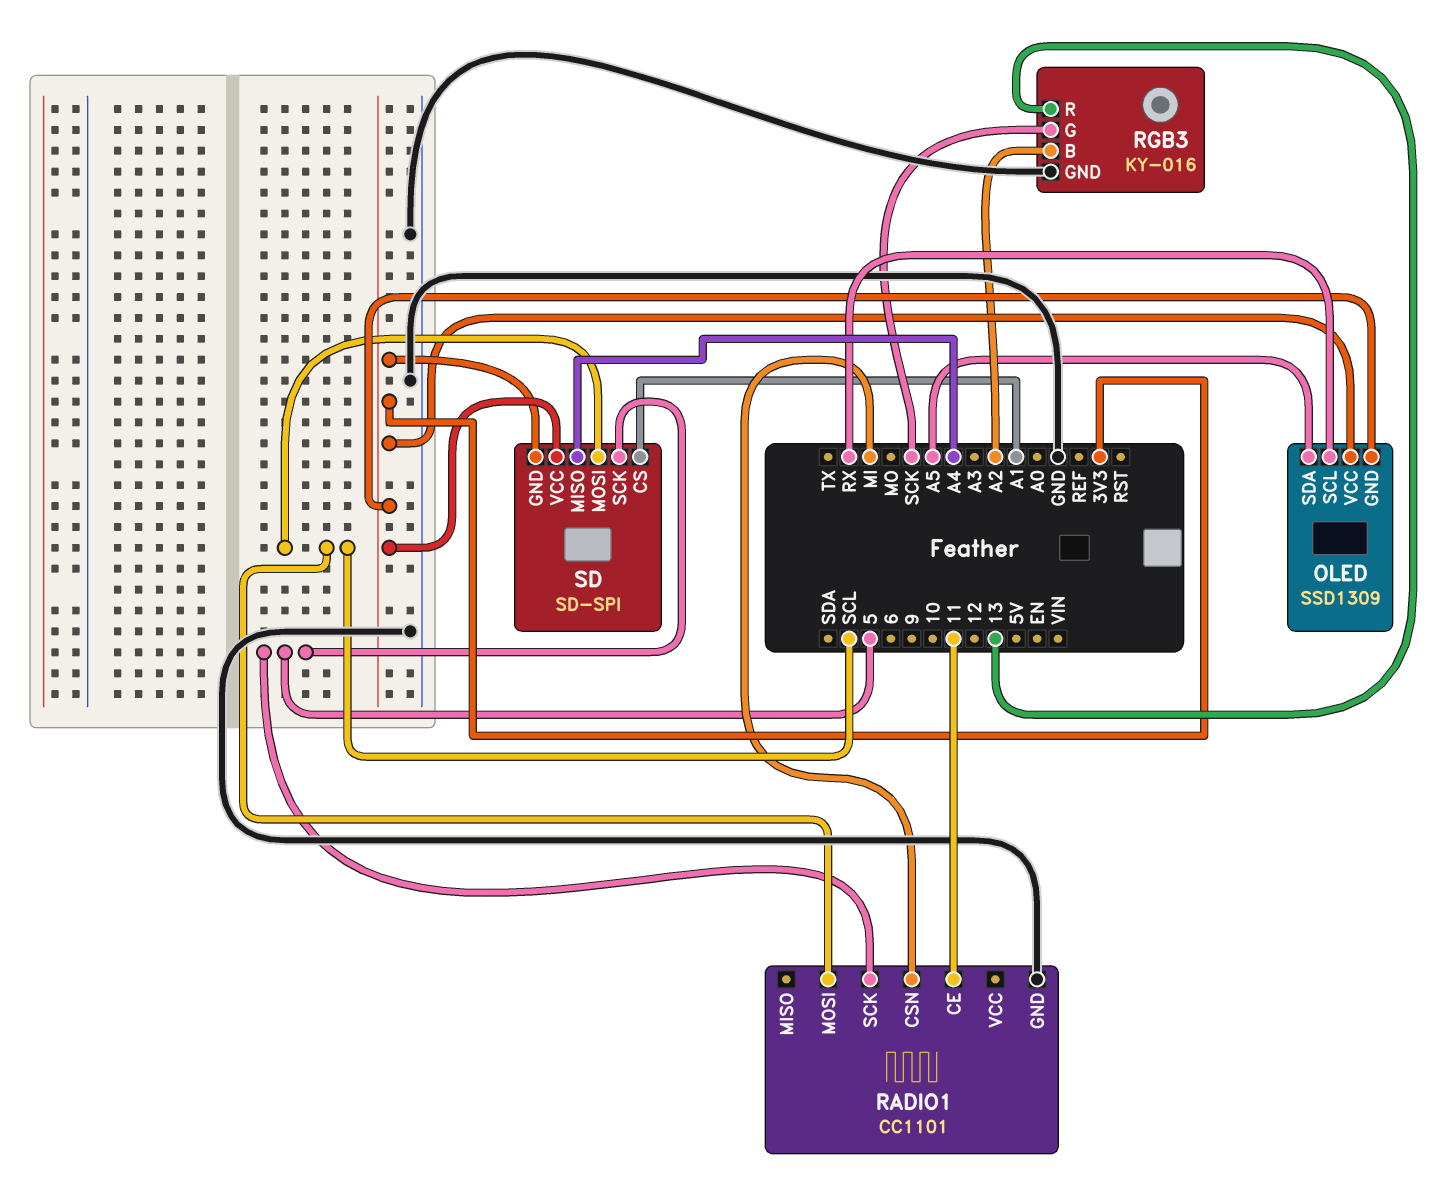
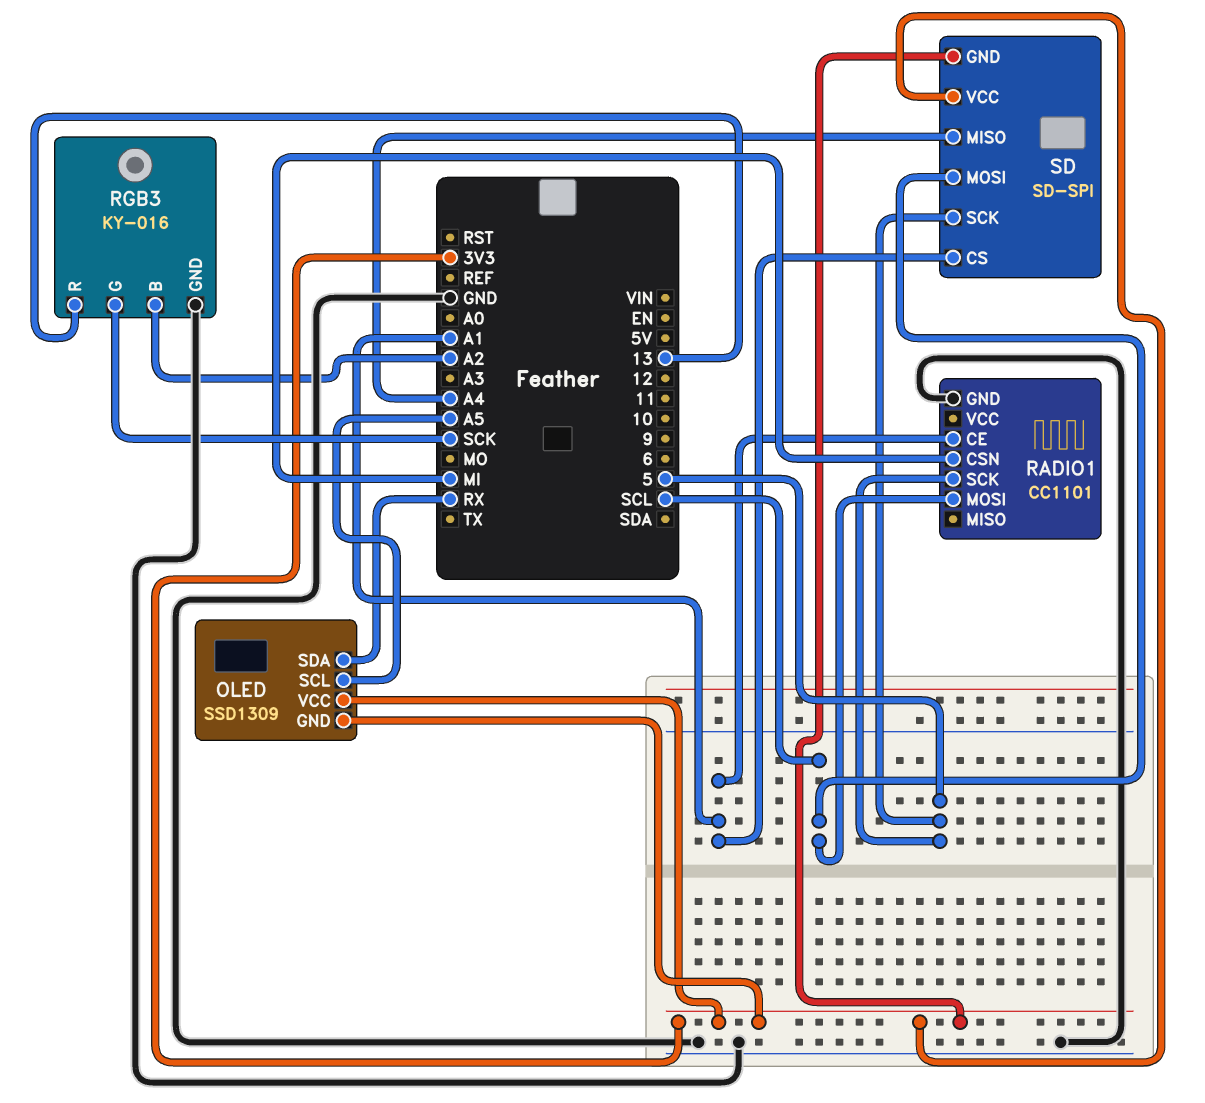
OLED pin SCL: RX -> A5
OLED pin SDA: A5 -> RX
RADIO1 pin CE: 11 -> A1

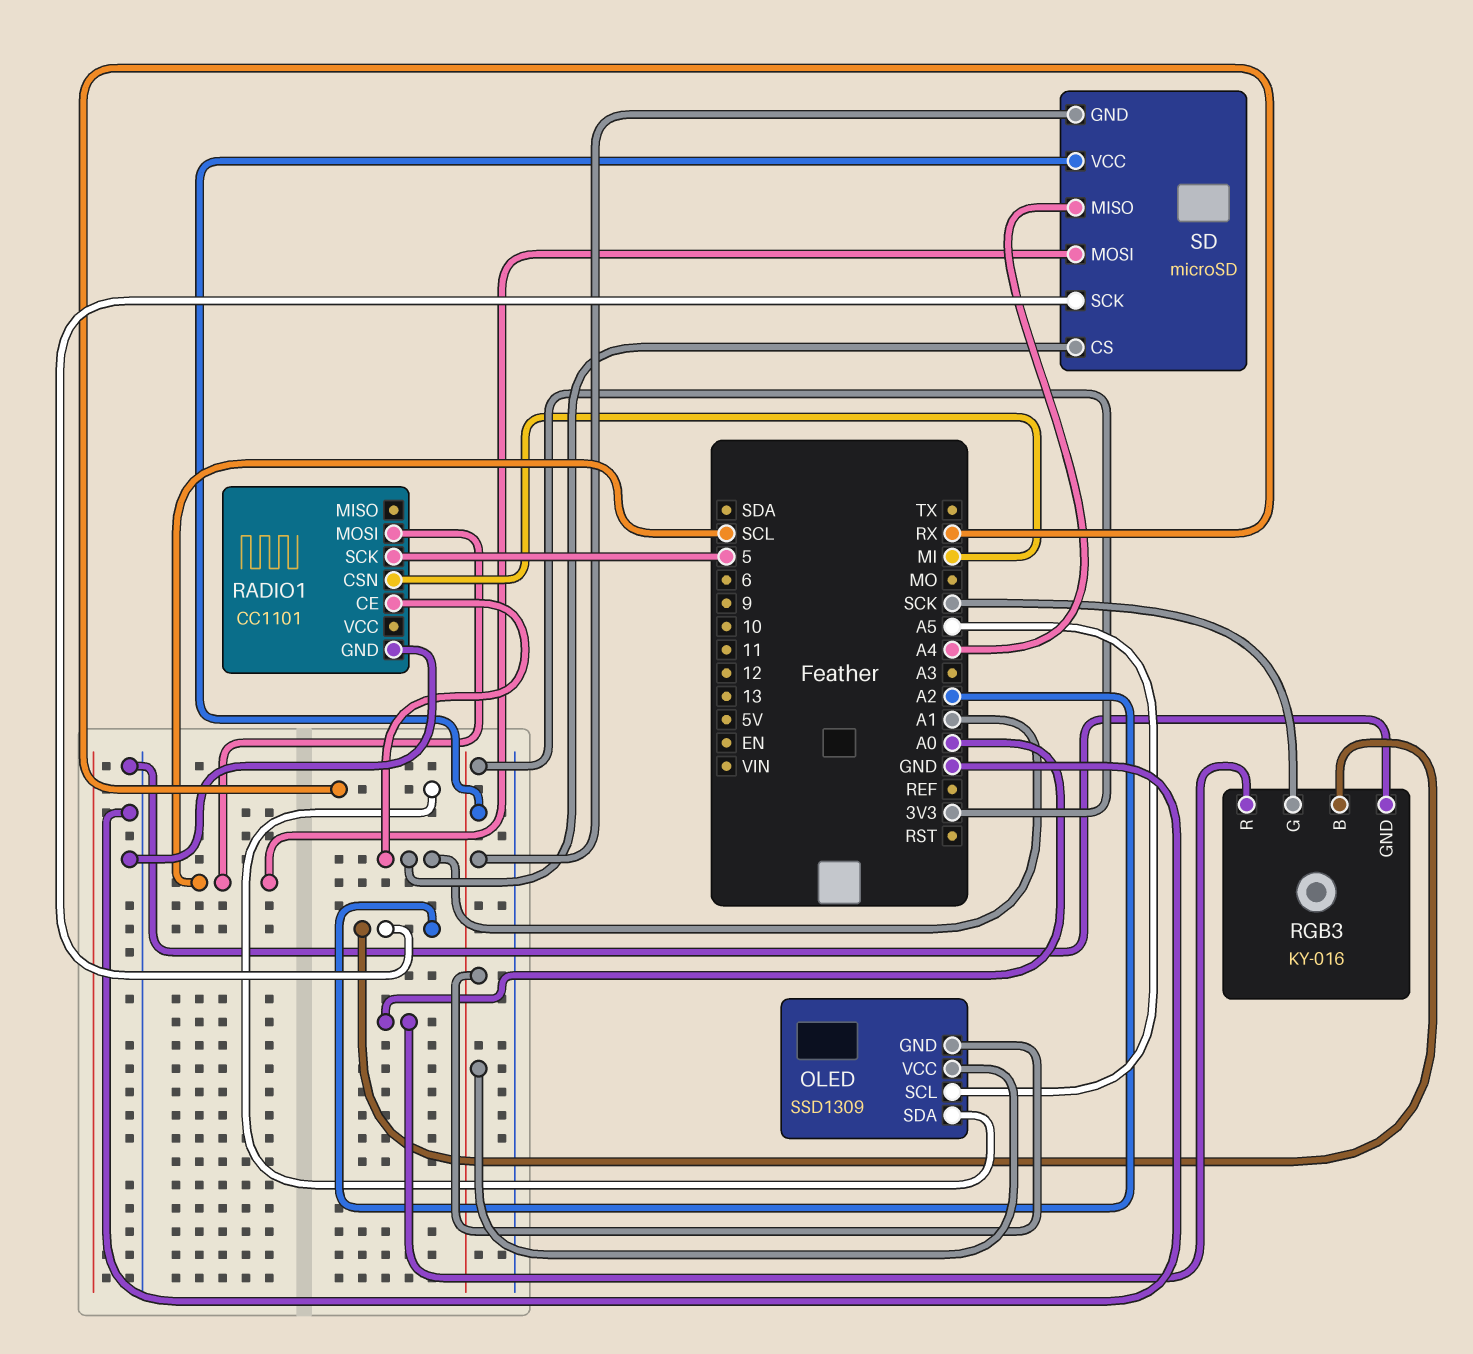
RGB3 pin R: 13 -> A0
SD: SD-SPI -> microSD
SD pin SCK: 5 -> A2

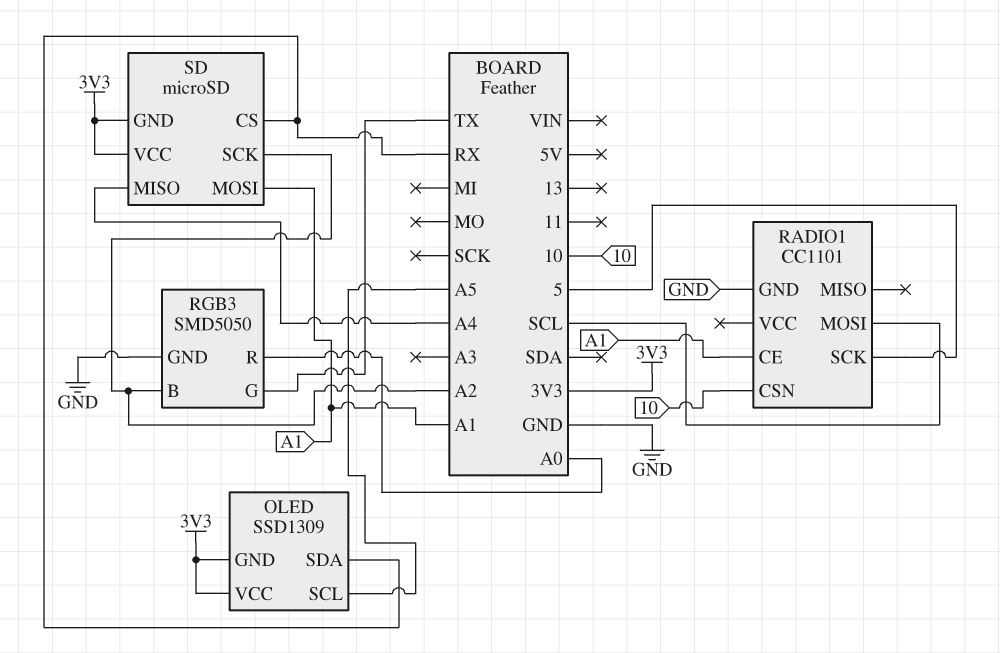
RADIO1 pin CSN: MI -> 10
RGB3: KY-016 -> SMD5050
RGB3 pin G: SCK -> TX
SD pin CS: A1 -> RX
SD pin MOSI: SCL -> A1

